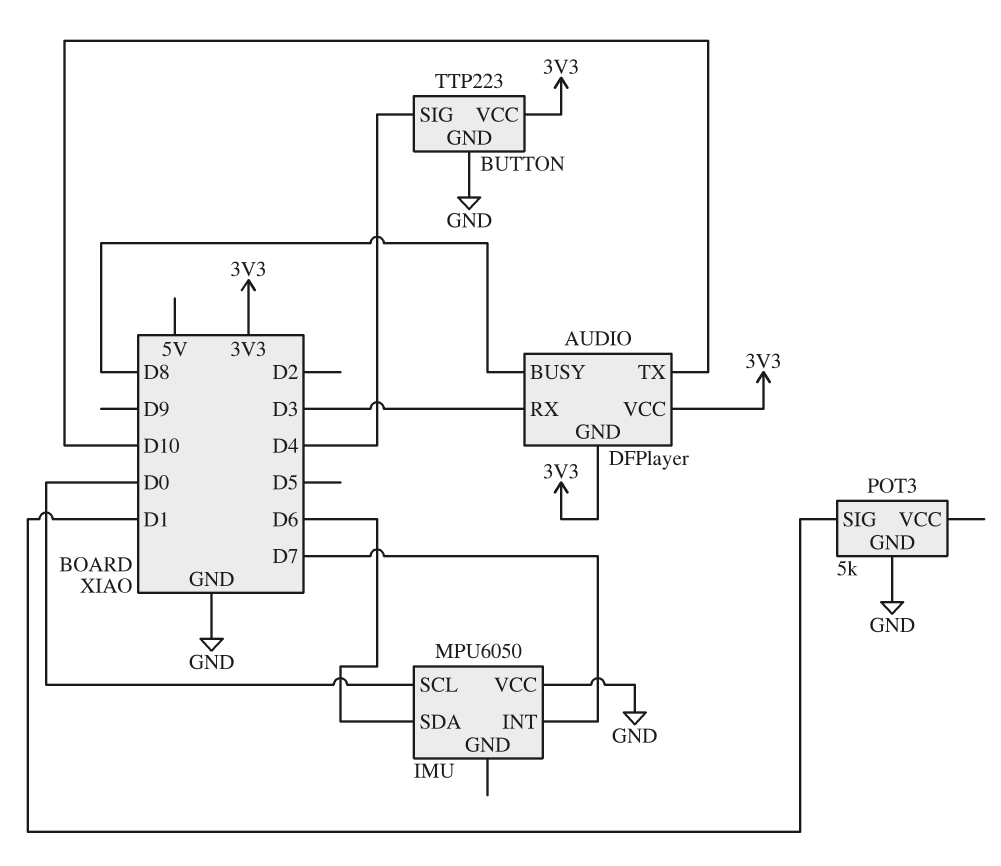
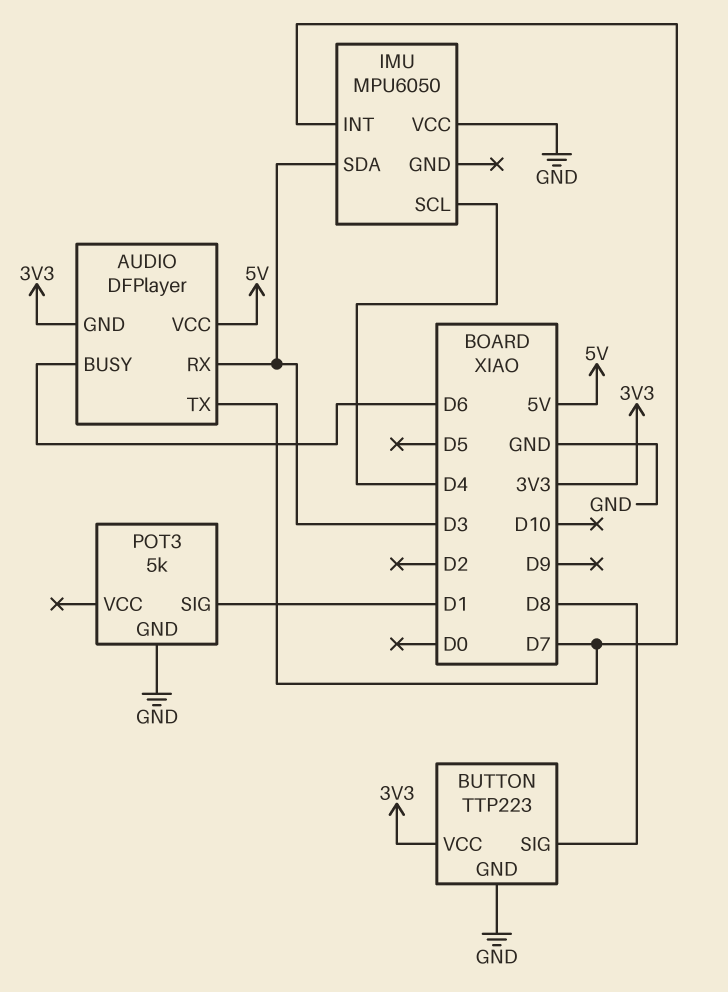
AUDIO pin BUSY: D8 -> D6
AUDIO pin TX: D10 -> D7
AUDIO pin VCC: 3V3 -> 5V
BUTTON pin SIG: D4 -> D8
IMU pin SCL: D0 -> D4
IMU pin SDA: D6 -> D3

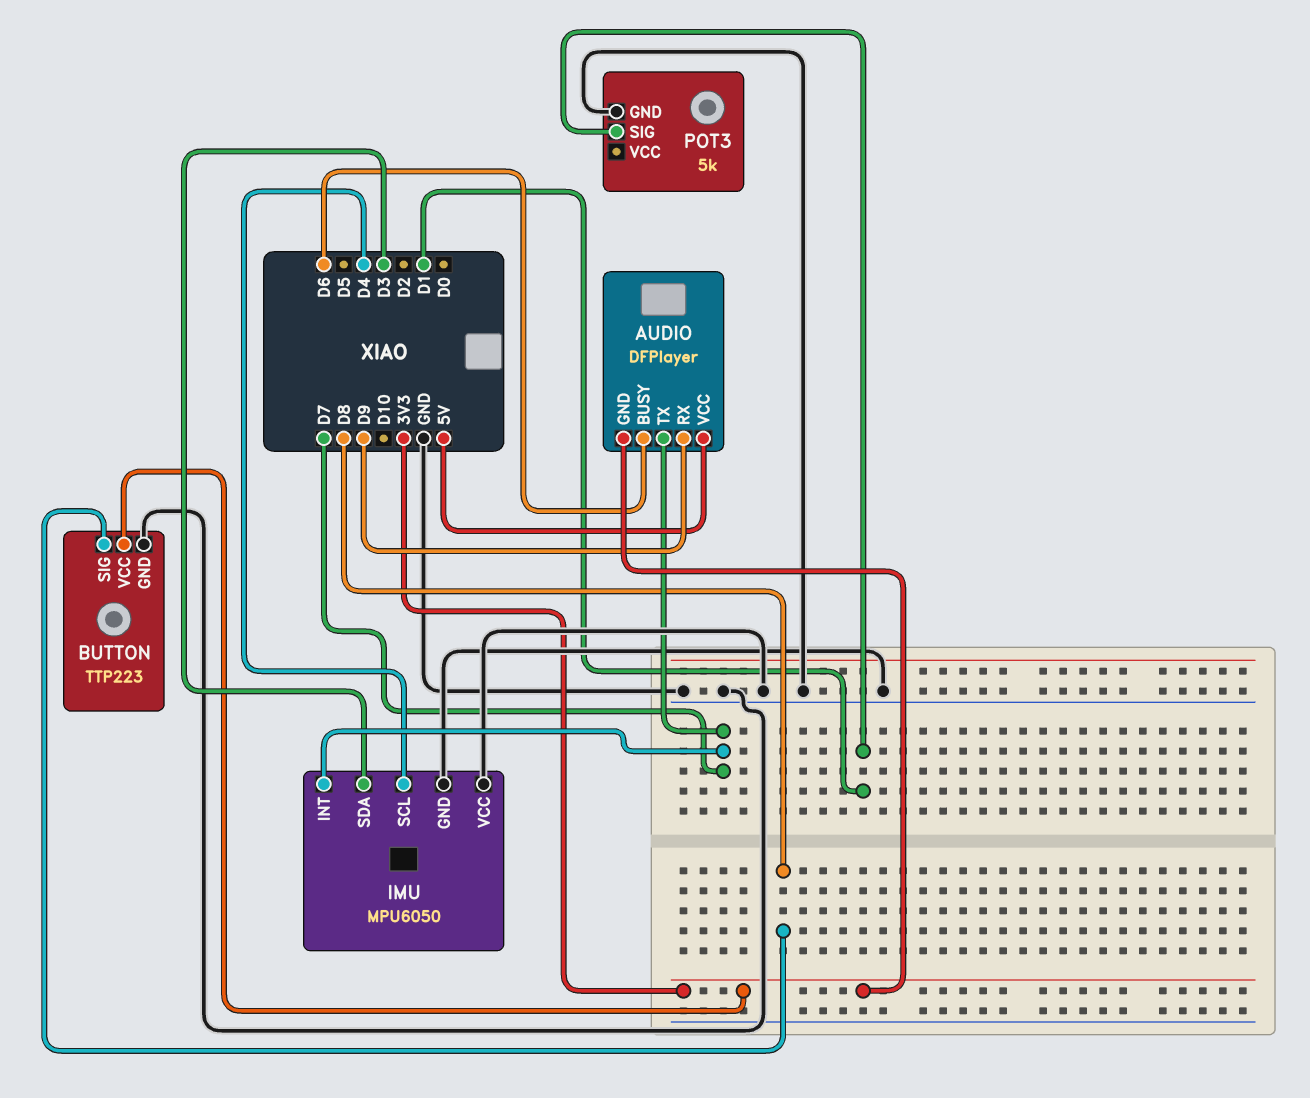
AUDIO pin RX: D3 -> D9
IMU pin GND: none -> GND

